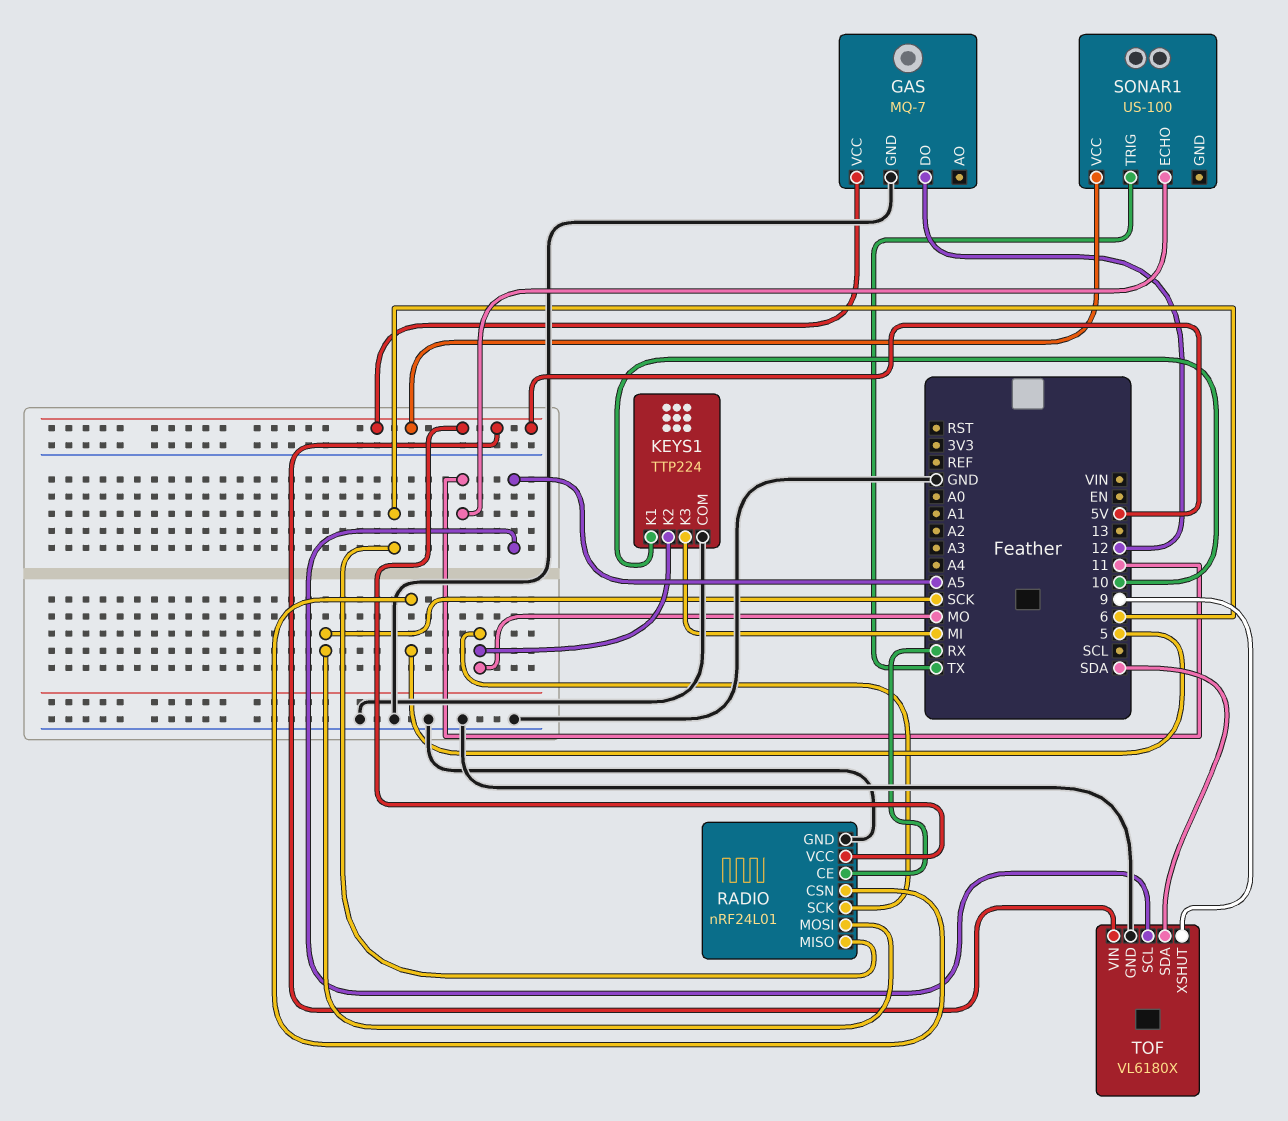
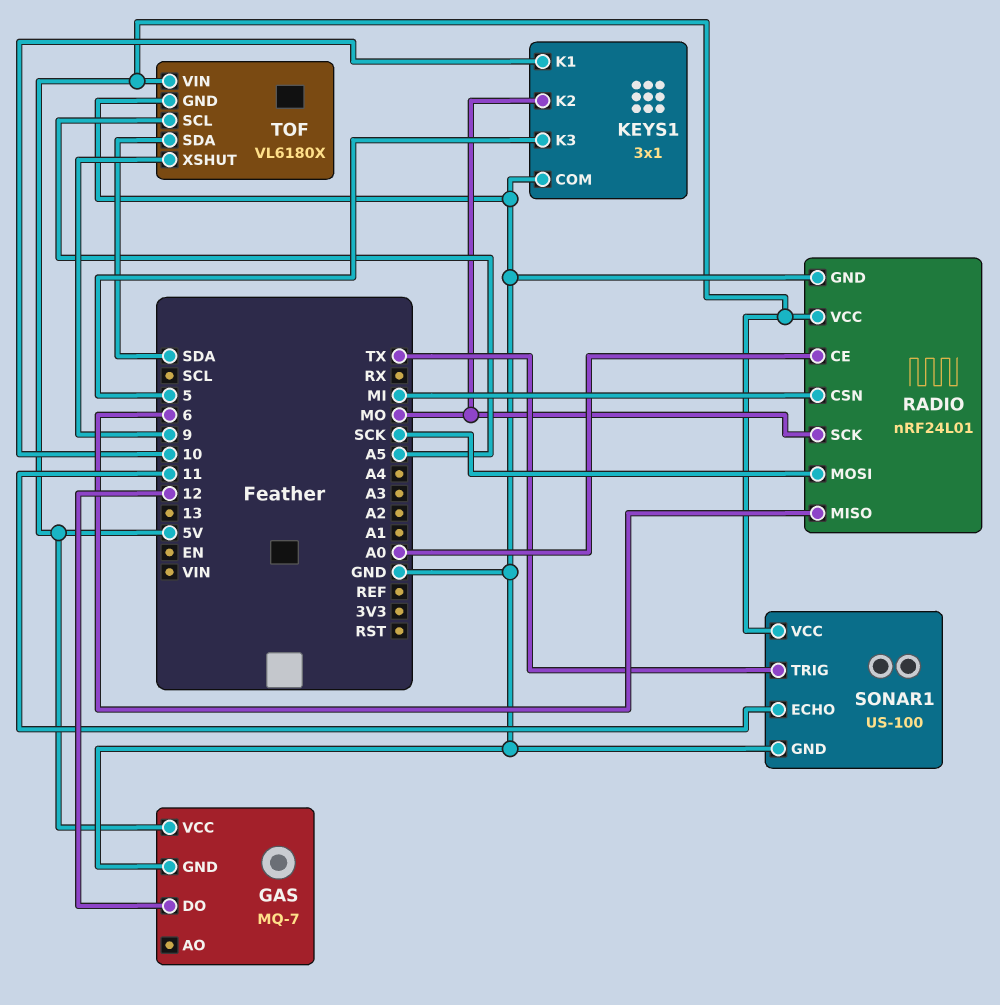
KEYS1: TTP224 -> 3x1
KEYS1 pin K3: MI -> 5
RADIO pin CE: RX -> A0
RADIO pin CSN: 5 -> MI
SONAR1 pin GND: none -> GND

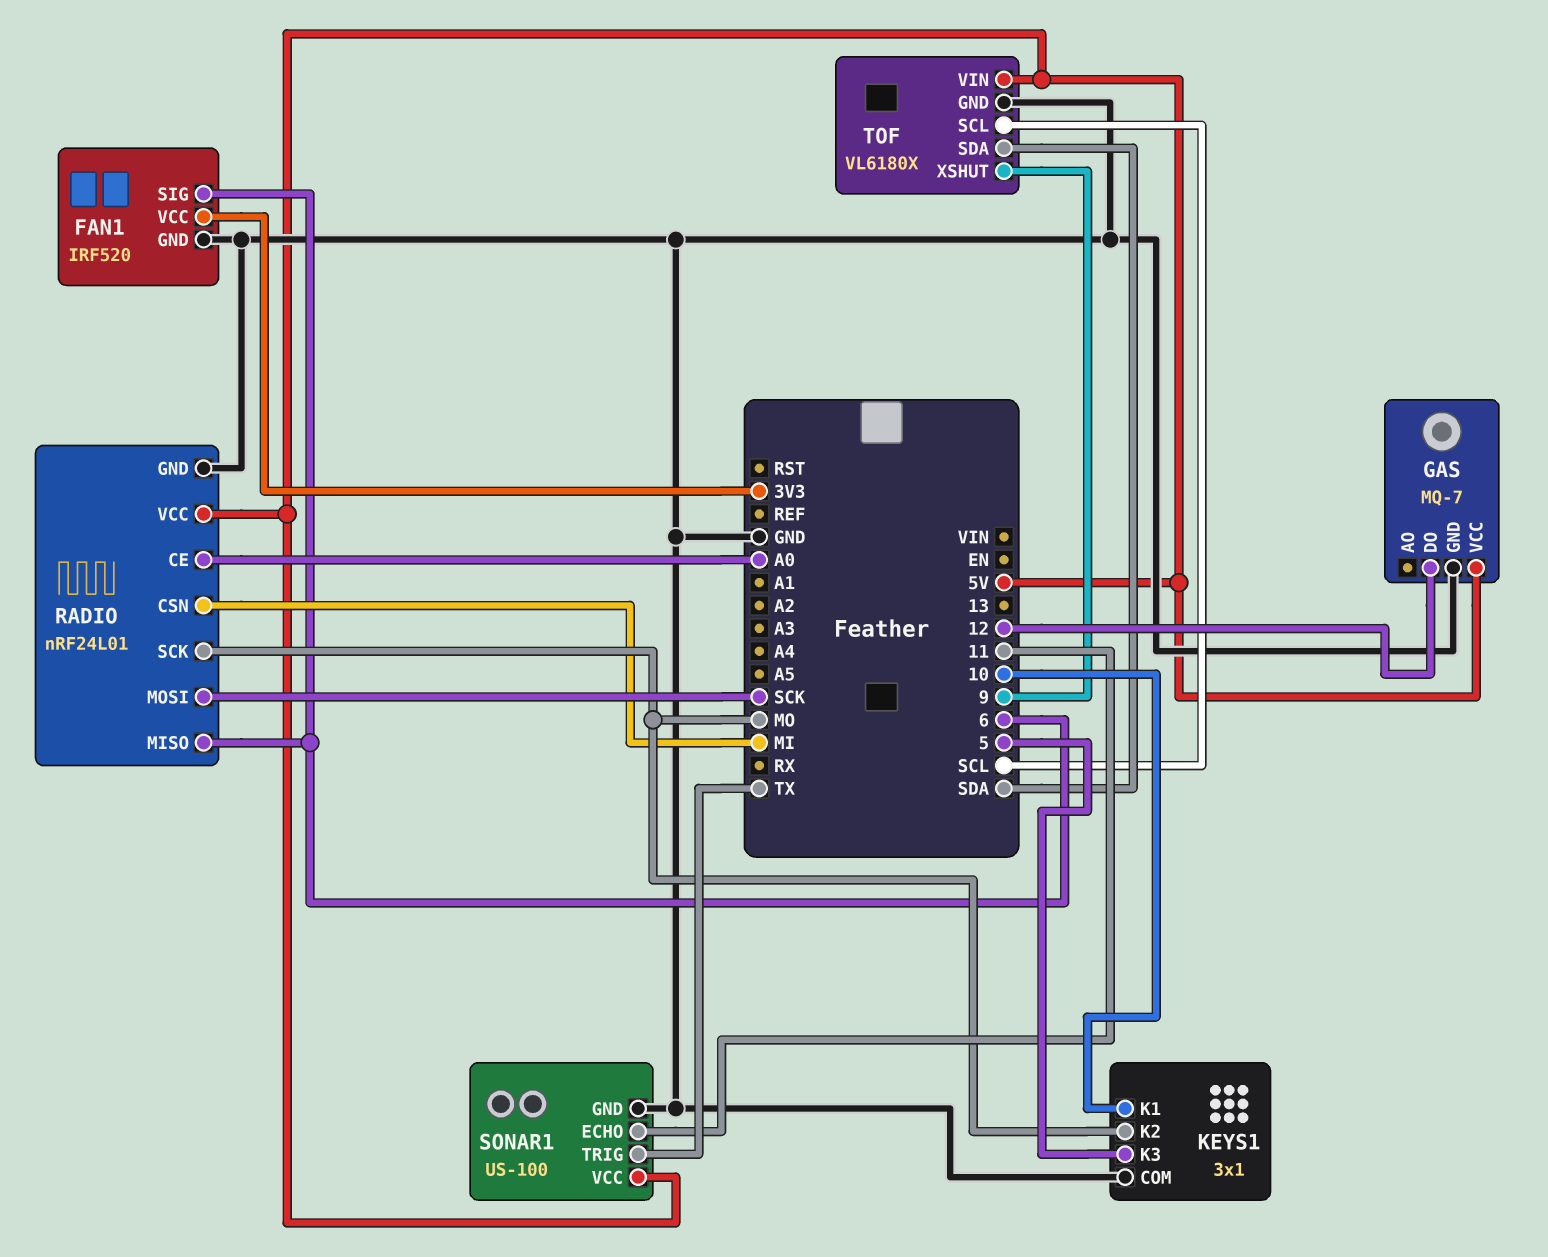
FAN1: none -> IRF520
FAN1 pin GND: none -> GND
FAN1 pin SIG: none -> 6
FAN1 pin VCC: none -> 3V3
TOF pin SCL: A5 -> SCL

